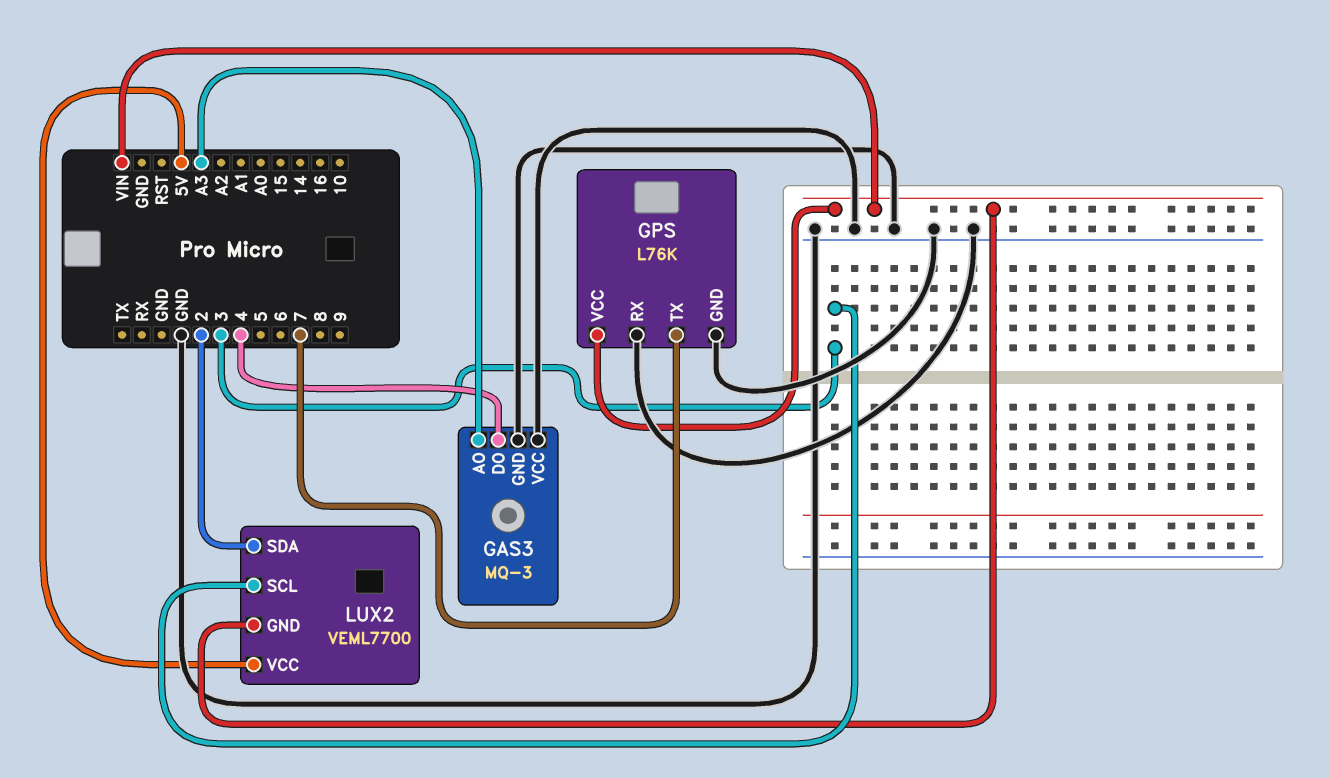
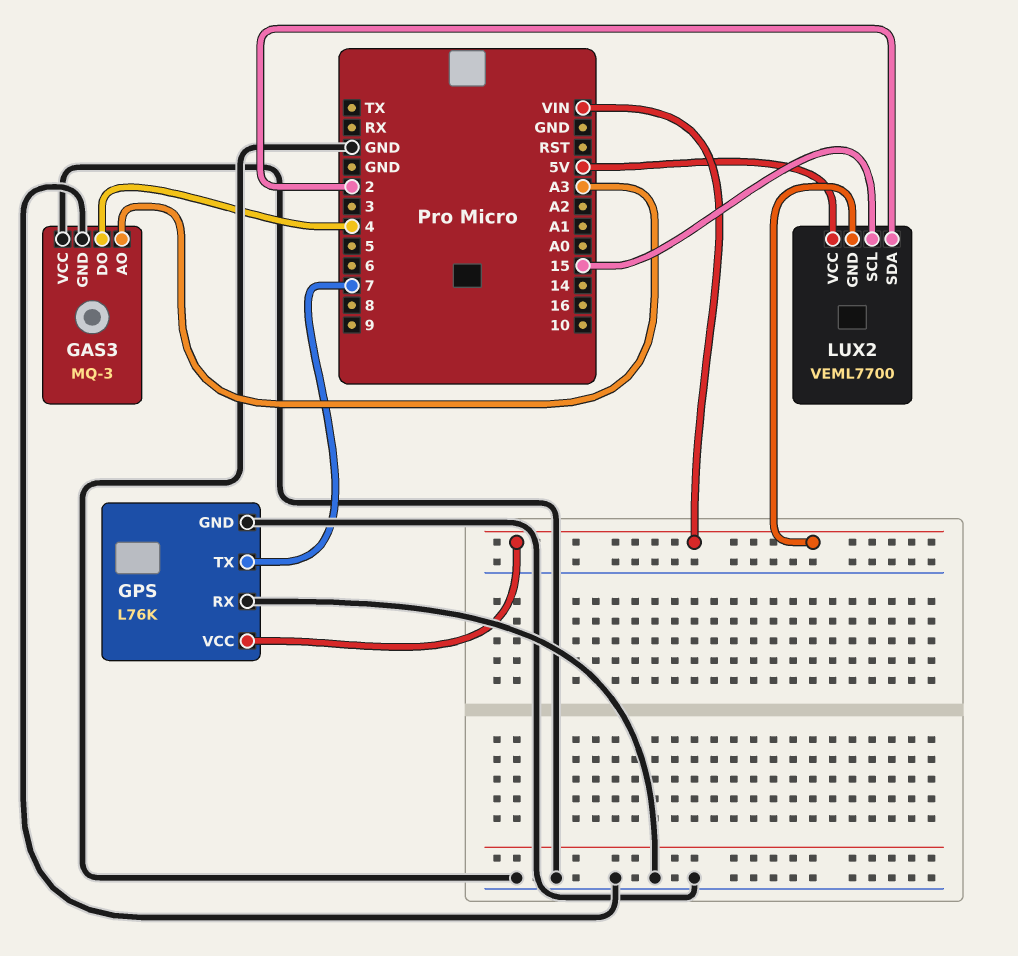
LUX2 pin SCL: 3 -> 15

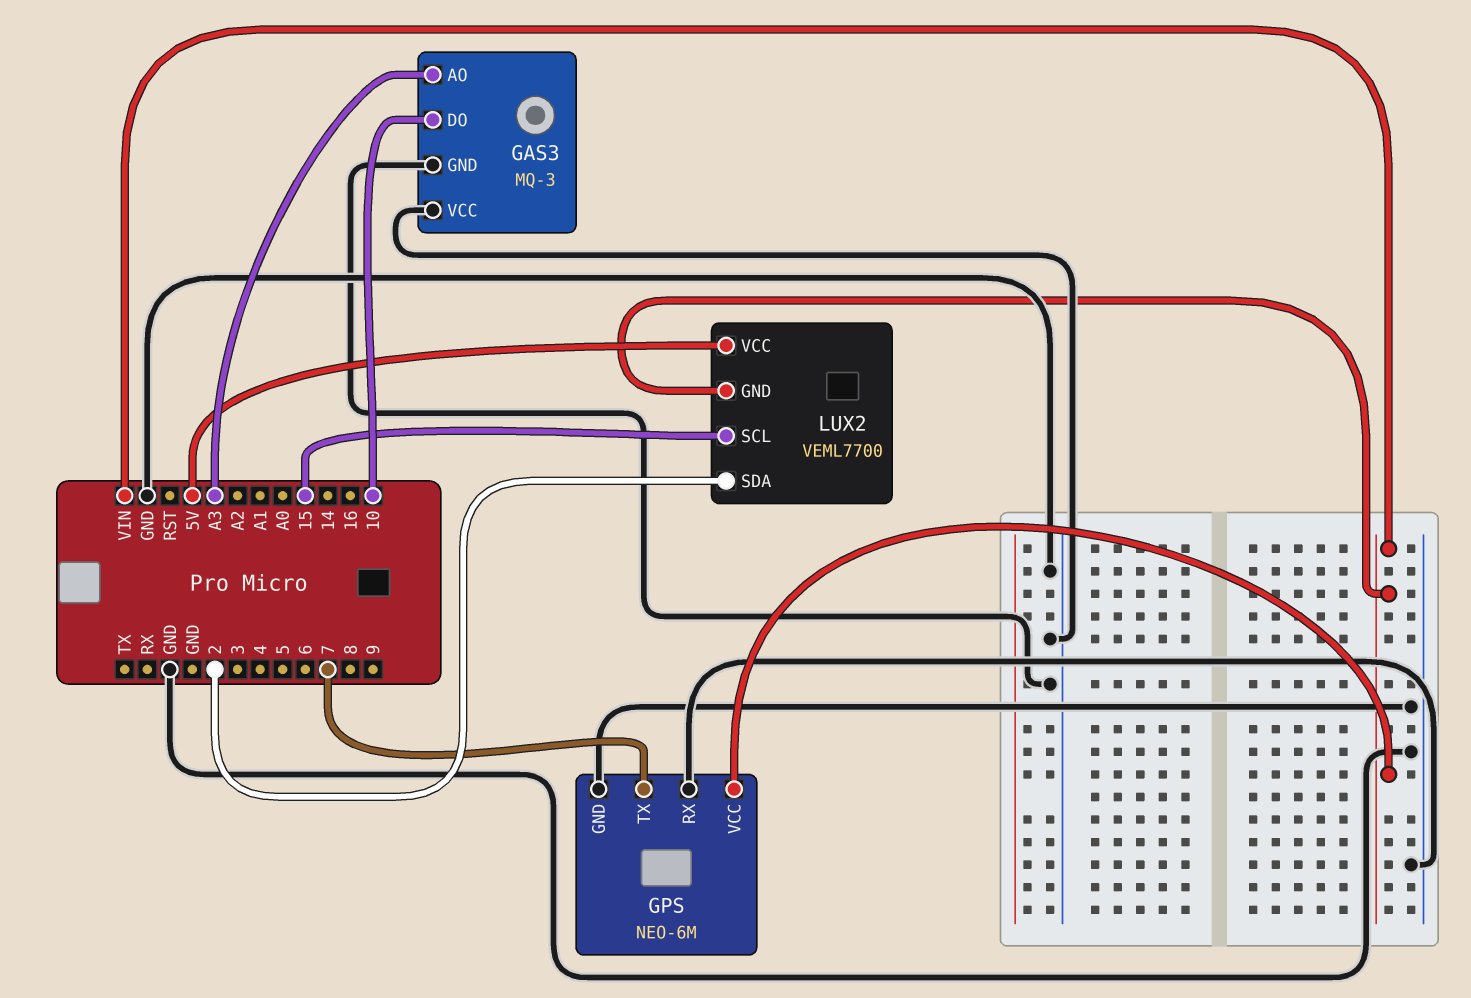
GAS3 pin DO: 4 -> 10
GPS: L76K -> NEO-6M

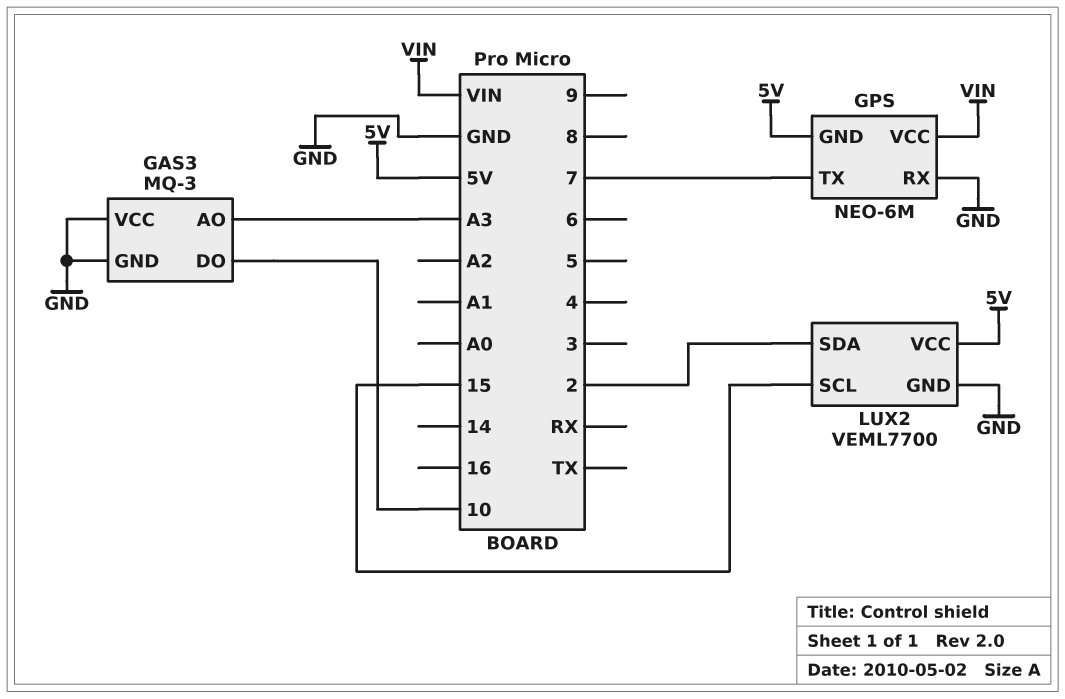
GPS pin GND: GND -> 5V
LUX2 pin GND: VIN -> GND

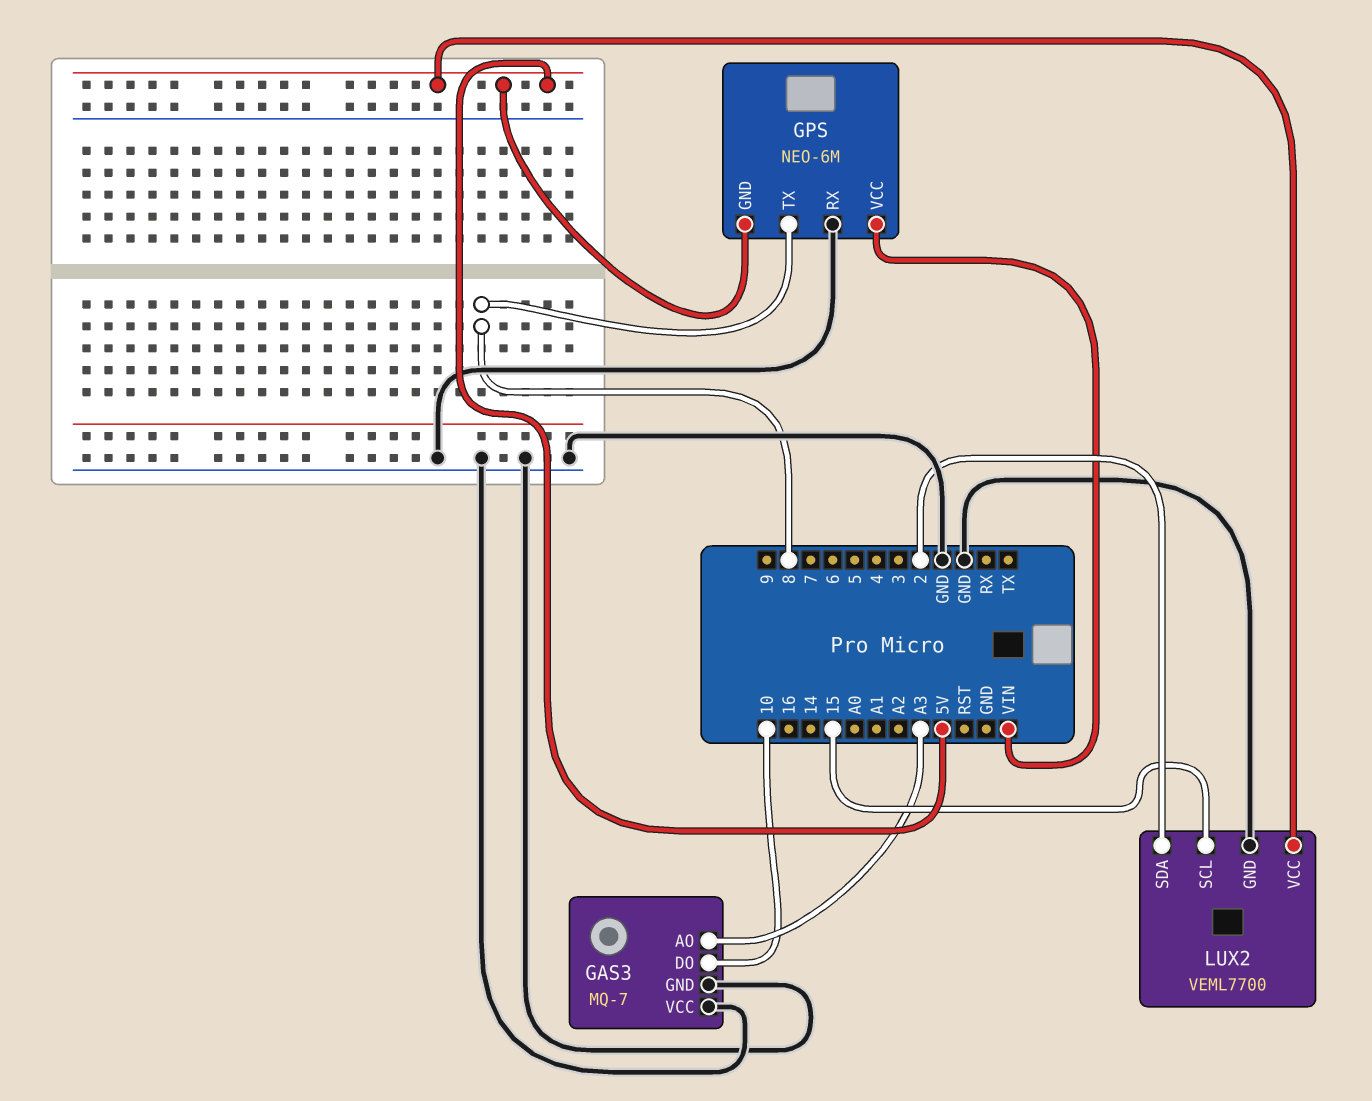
GAS3: MQ-3 -> MQ-7
GPS pin TX: 7 -> 8

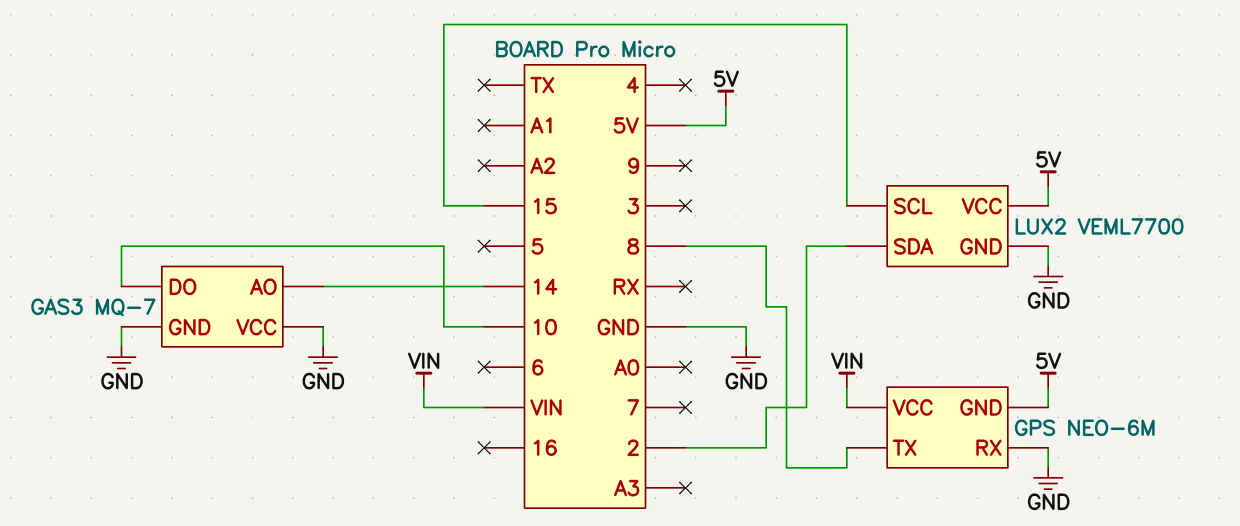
GAS3 pin AO: A3 -> 14

